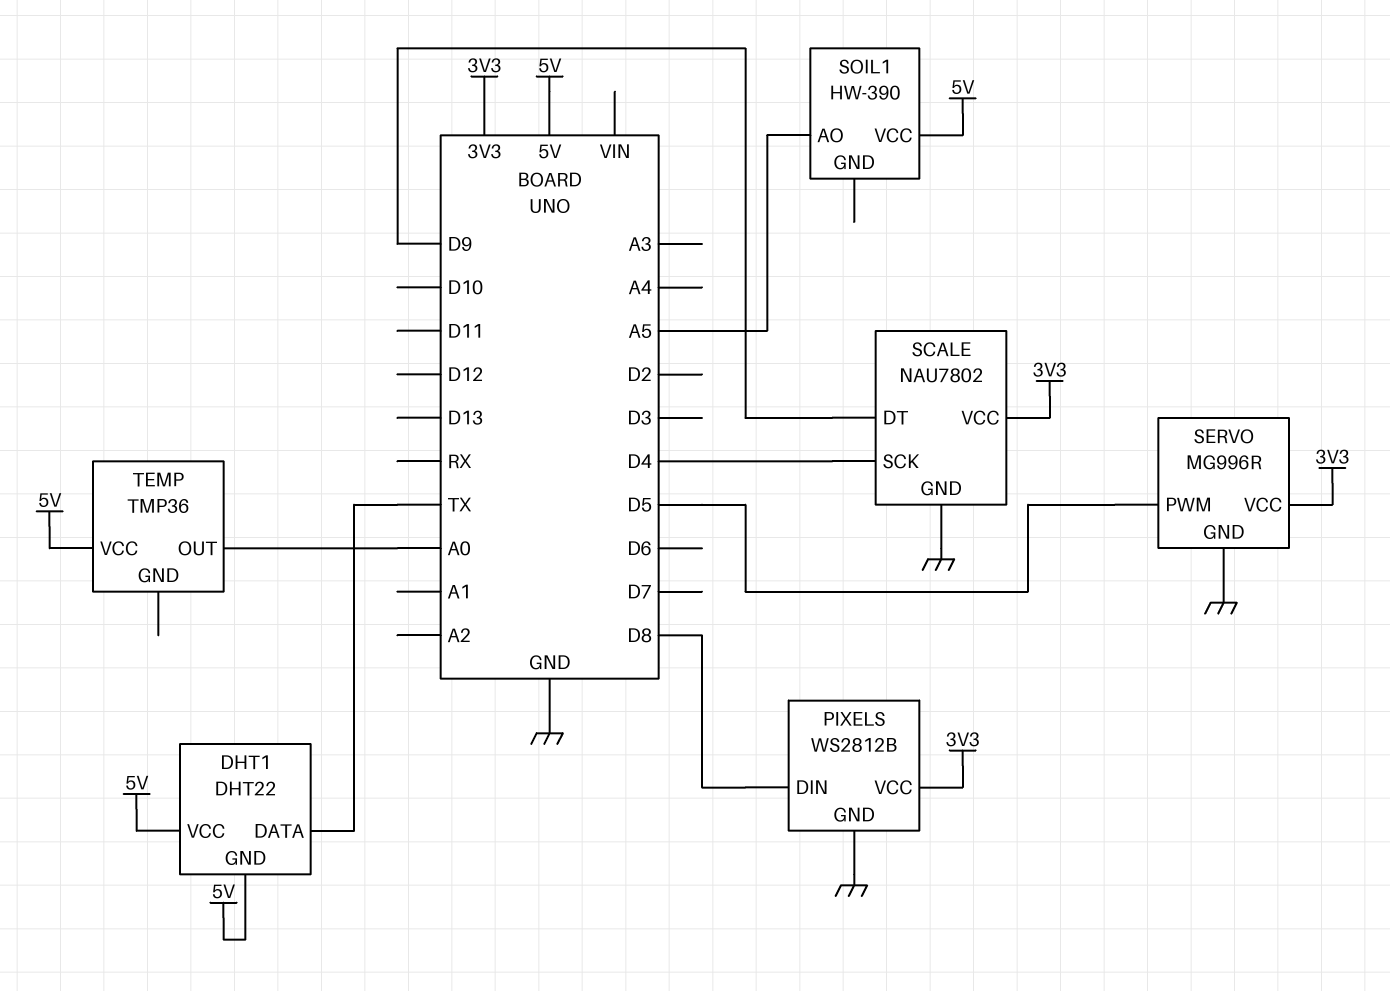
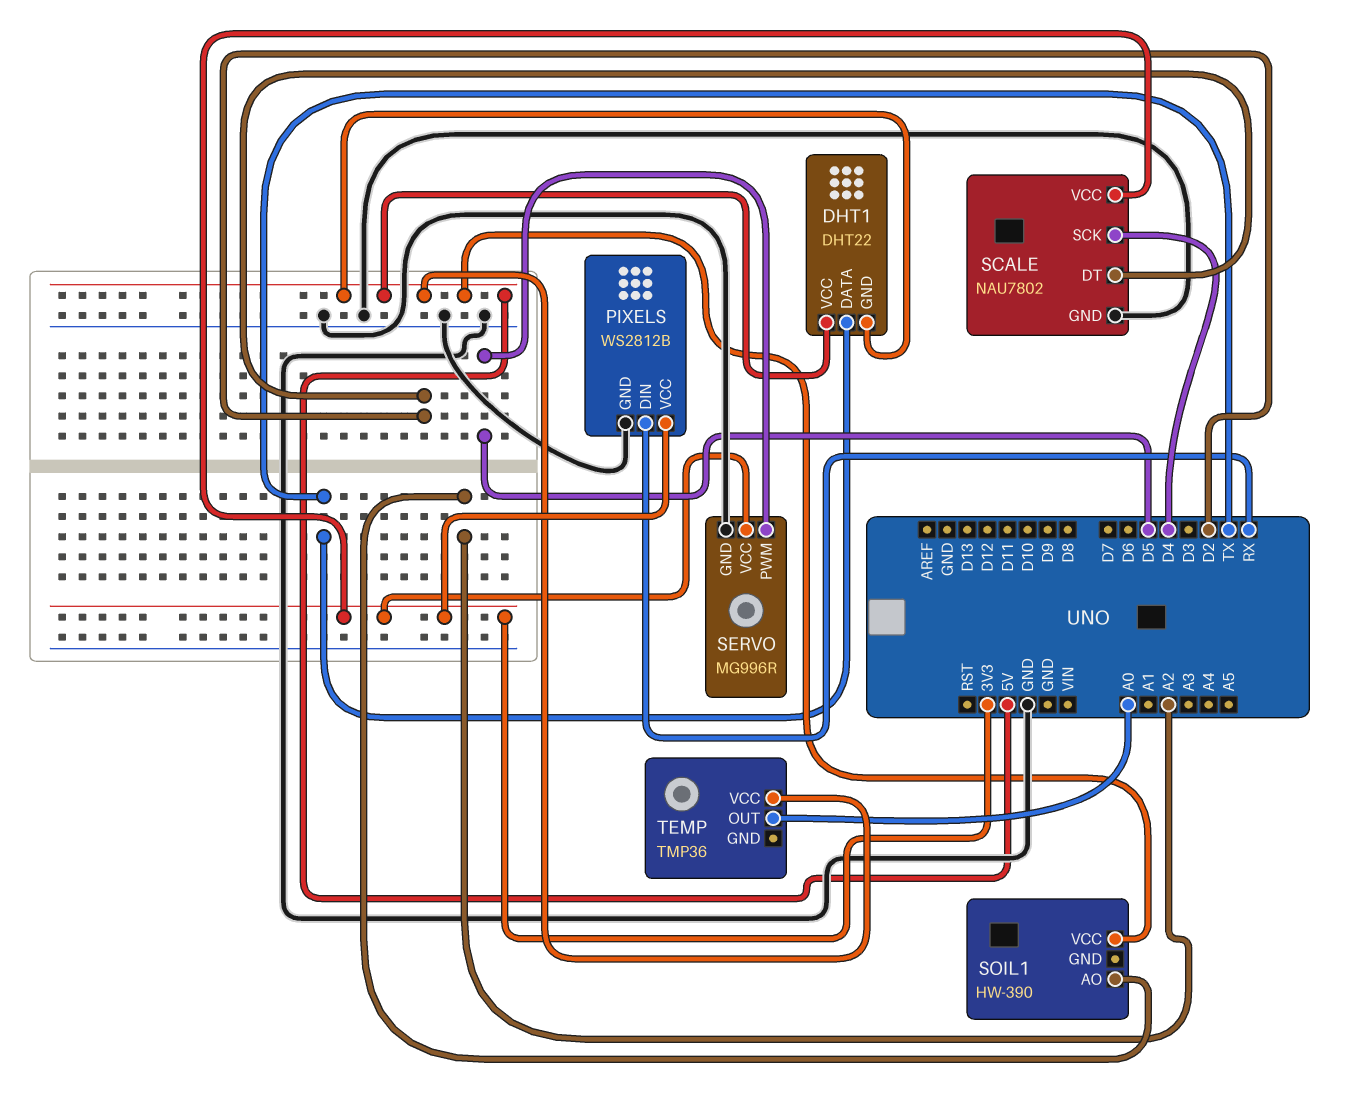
PIXELS pin DIN: D8 -> RX
SCALE pin DT: D9 -> D2
SOIL1 pin AO: A5 -> A2

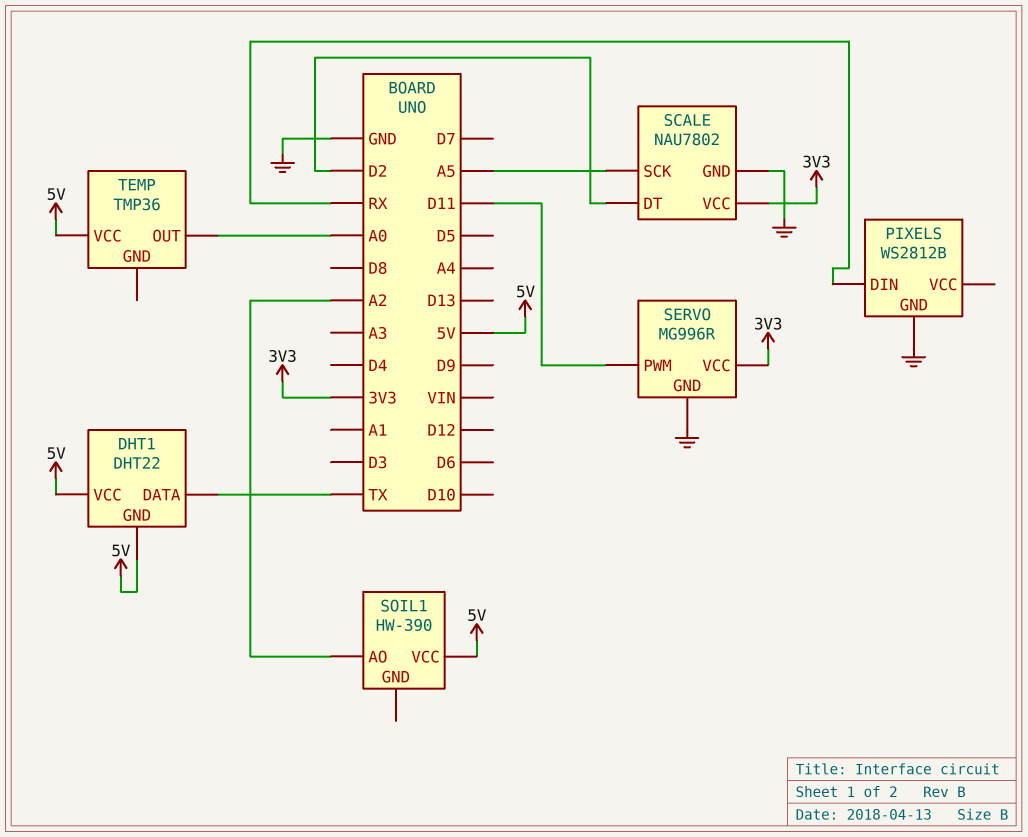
PIXELS pin VCC: 3V3 -> none
SCALE pin SCK: D4 -> A5
SERVO pin PWM: D5 -> D11

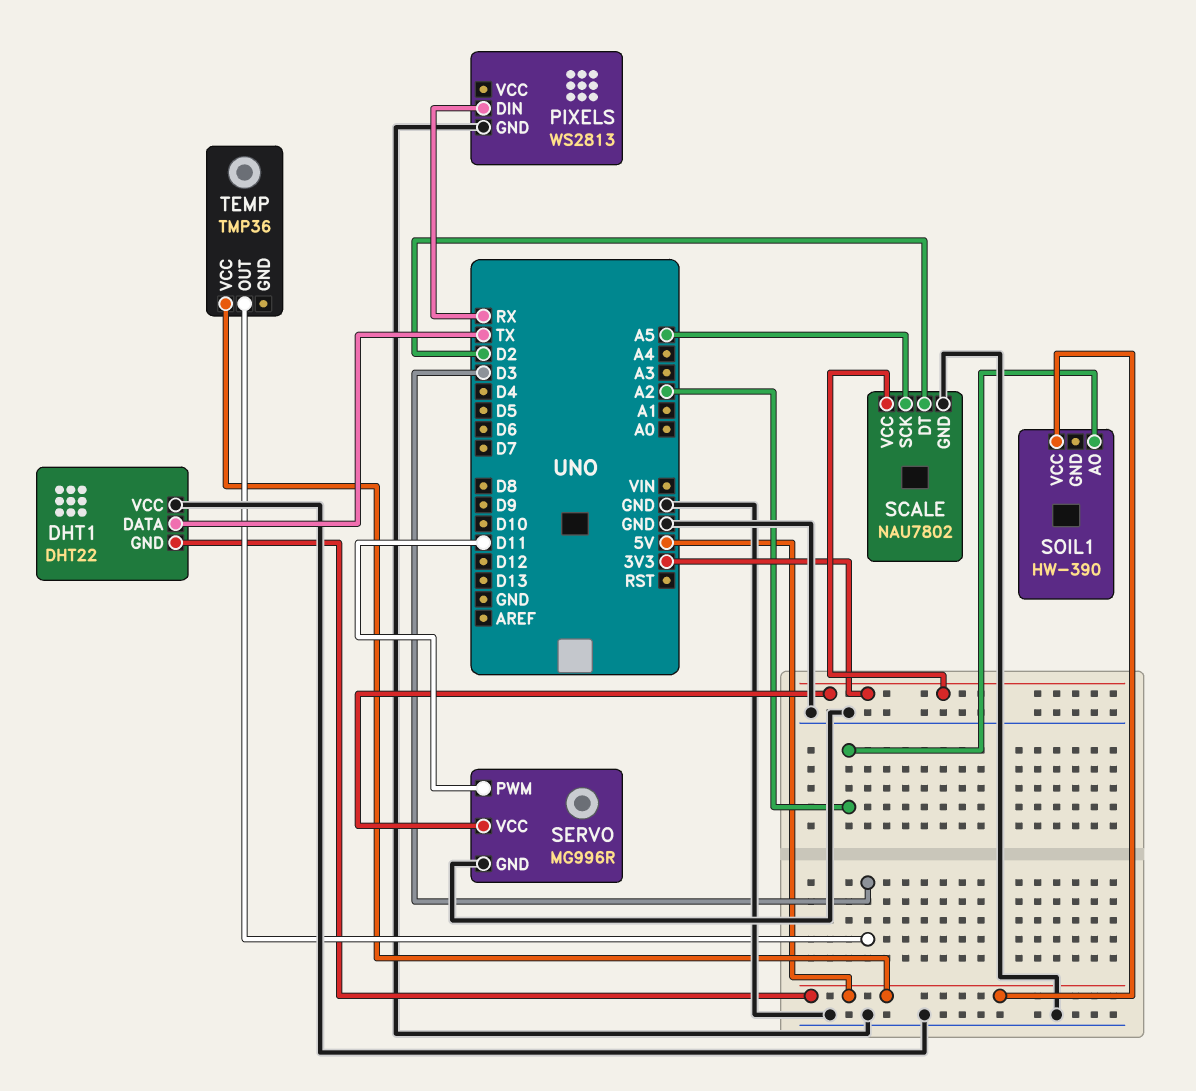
DHT1 pin VCC: 5V -> GND
PIXELS: WS2812B -> WS2813
TEMP pin OUT: A0 -> D3

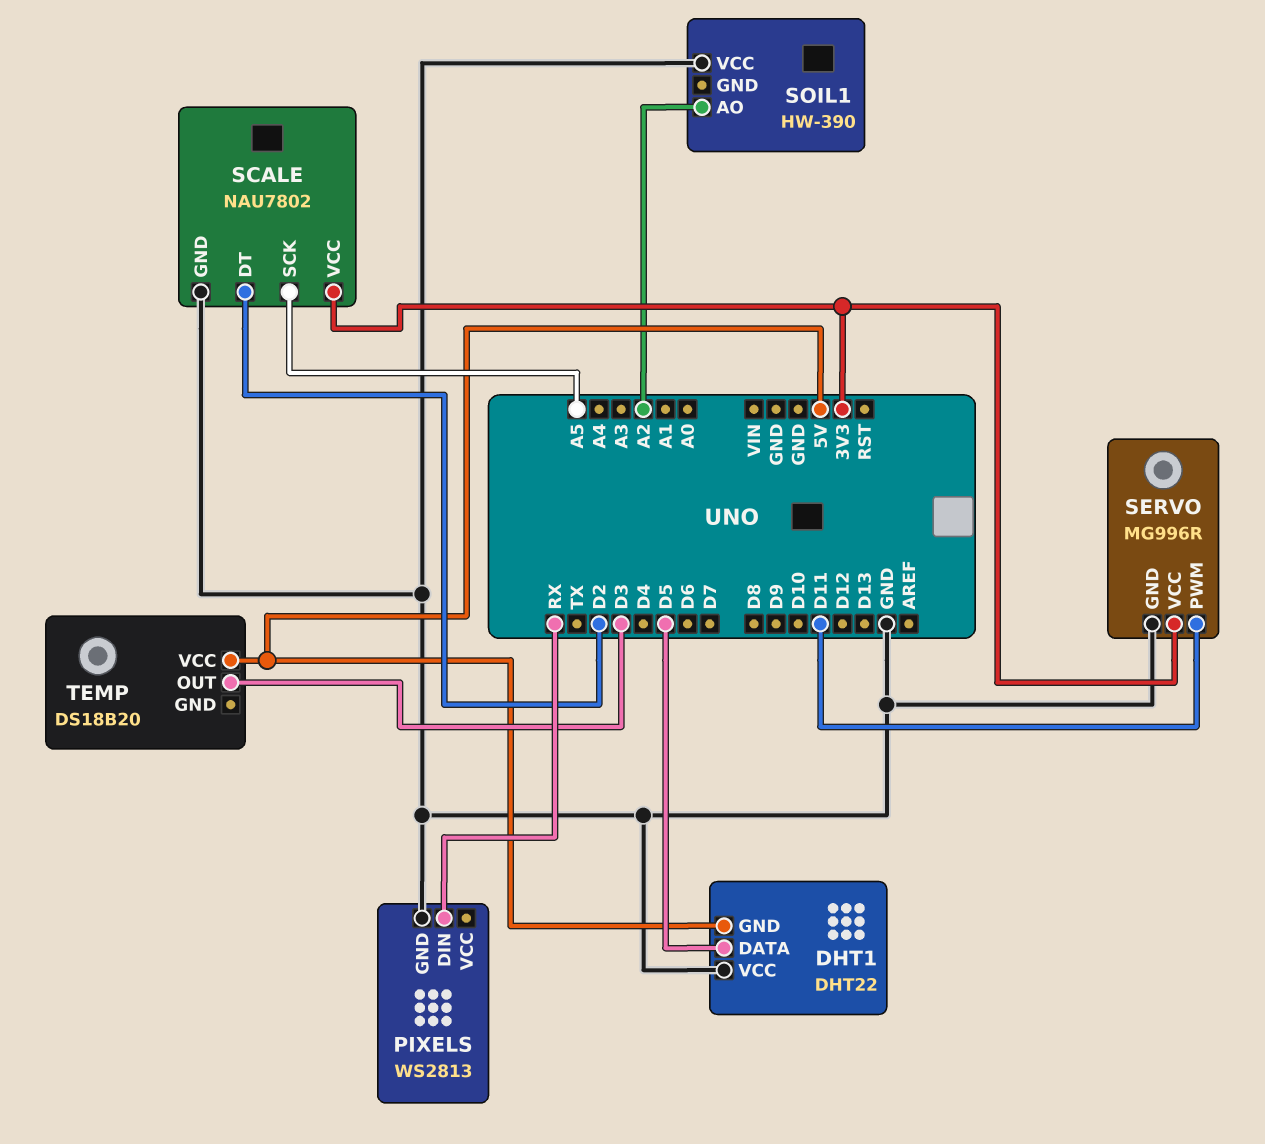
DHT1 pin DATA: TX -> D5
SOIL1 pin VCC: 5V -> GND
TEMP: TMP36 -> DS18B20

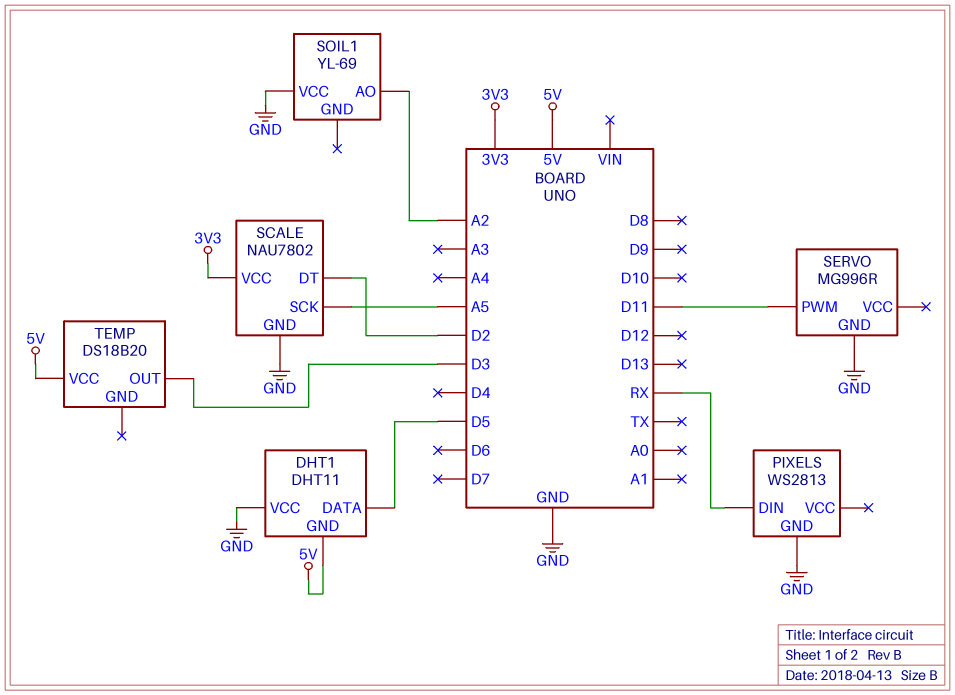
DHT1: DHT22 -> DHT11
SERVO pin VCC: 3V3 -> none
SOIL1: HW-390 -> YL-69

